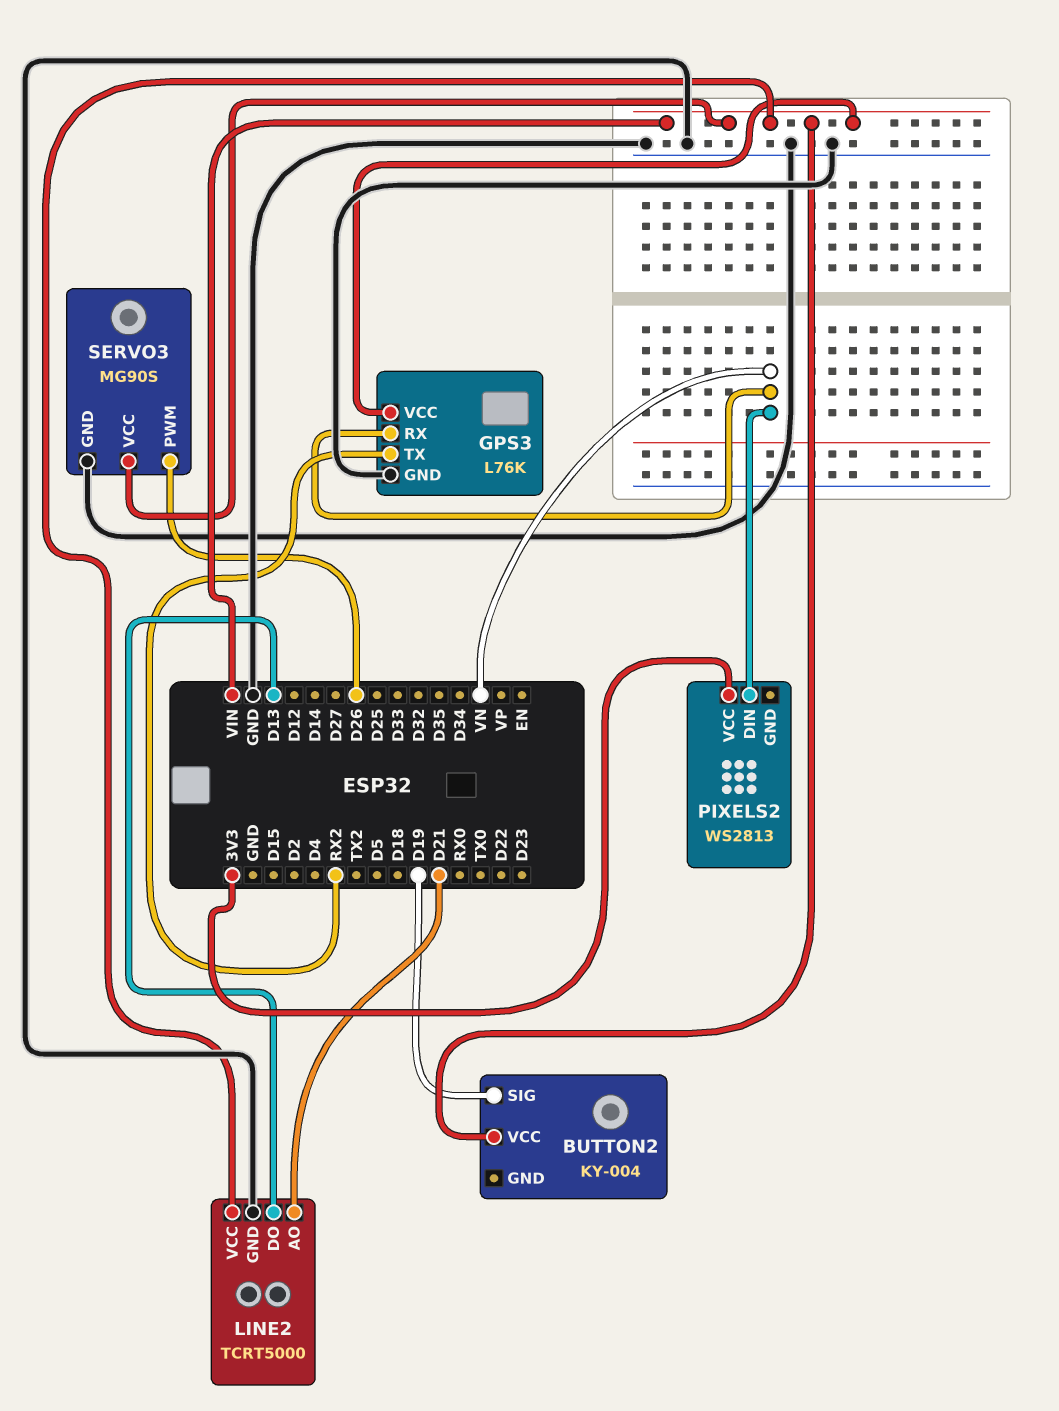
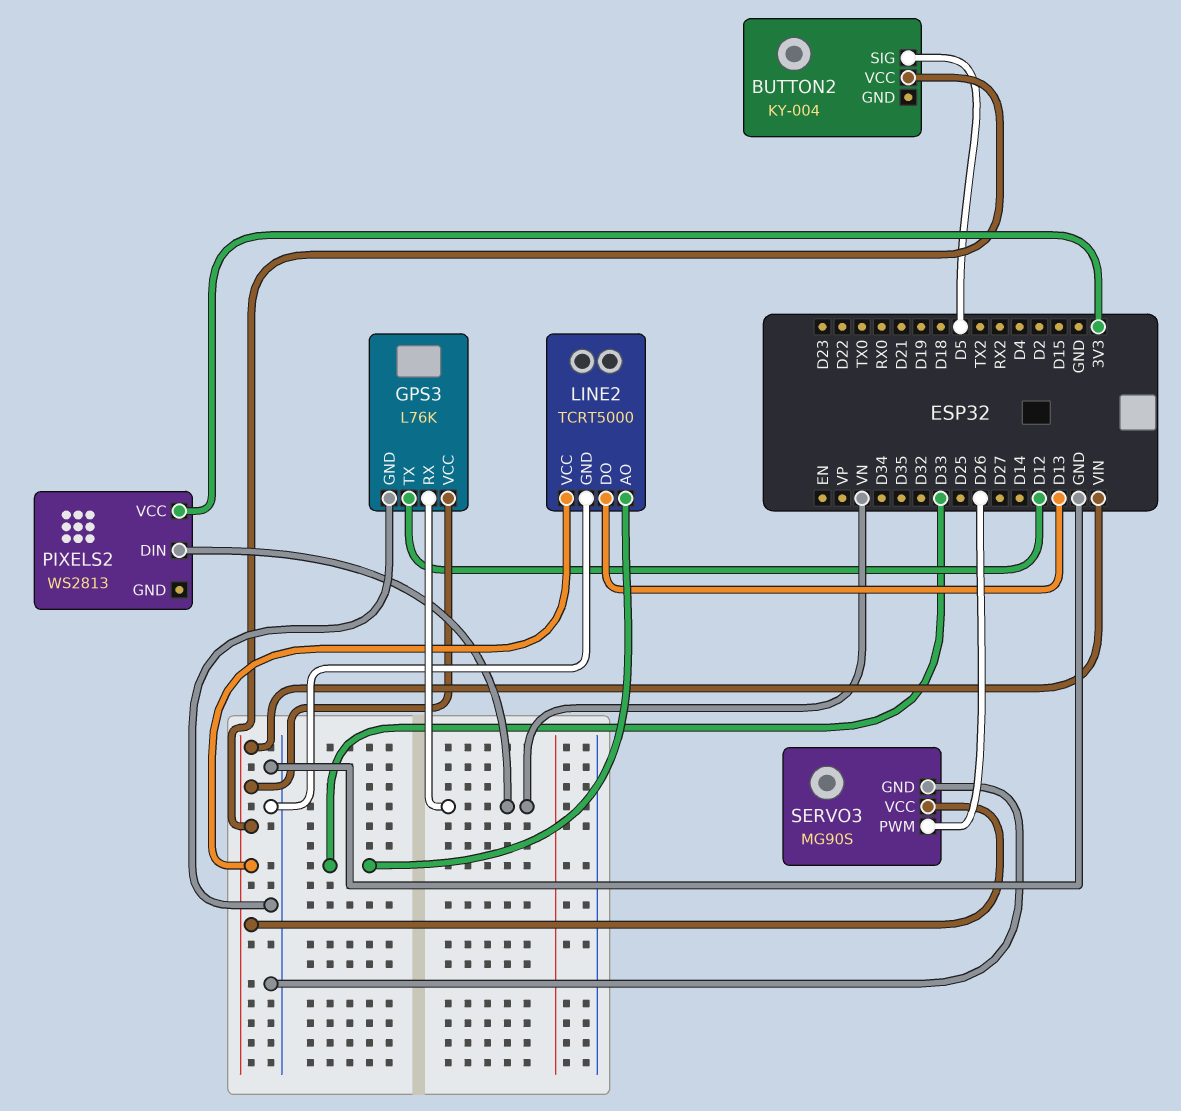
BUTTON2 pin SIG: D19 -> D5
GPS3 pin TX: RX2 -> D12
LINE2 pin AO: D21 -> D33

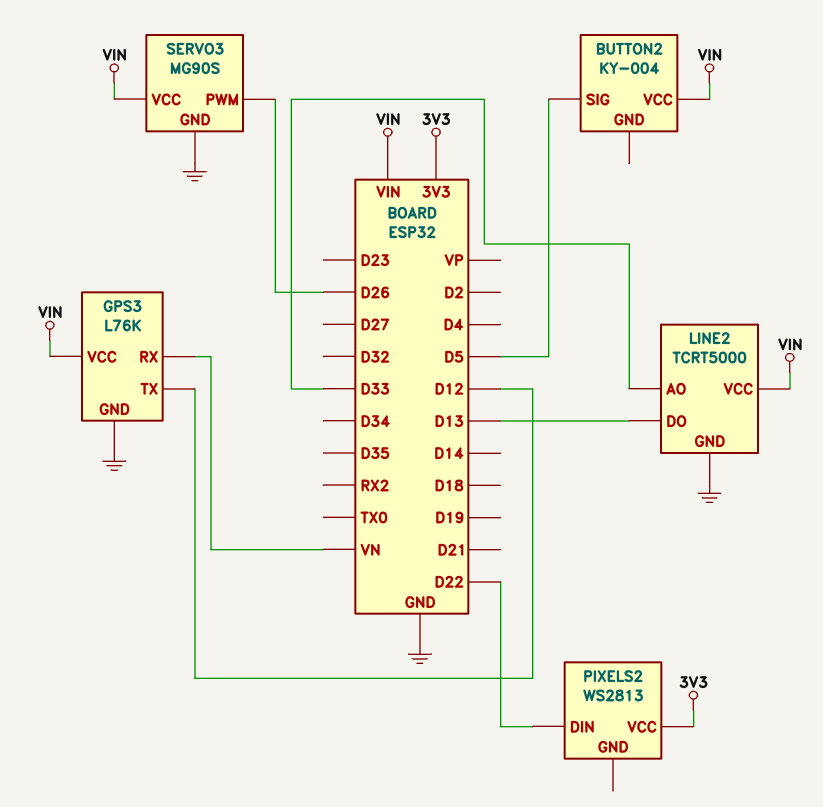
PIXELS2 pin DIN: VN -> D22

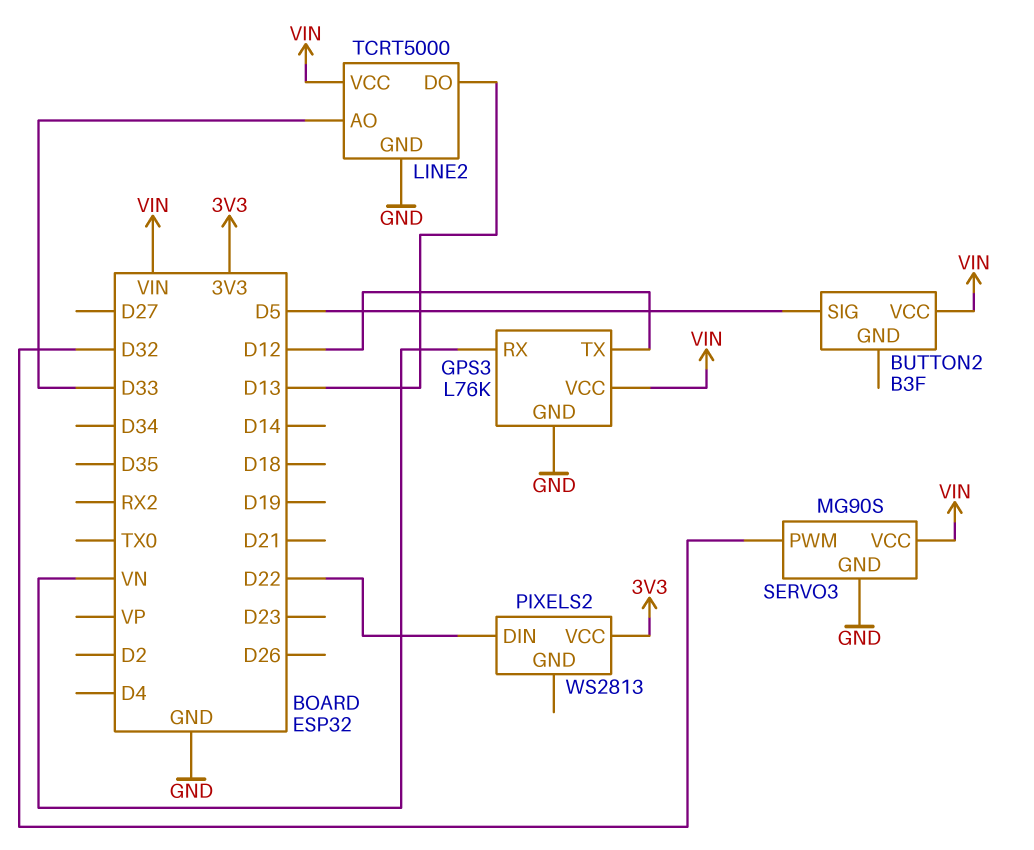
BUTTON2: KY-004 -> B3F
SERVO3 pin PWM: D26 -> D32

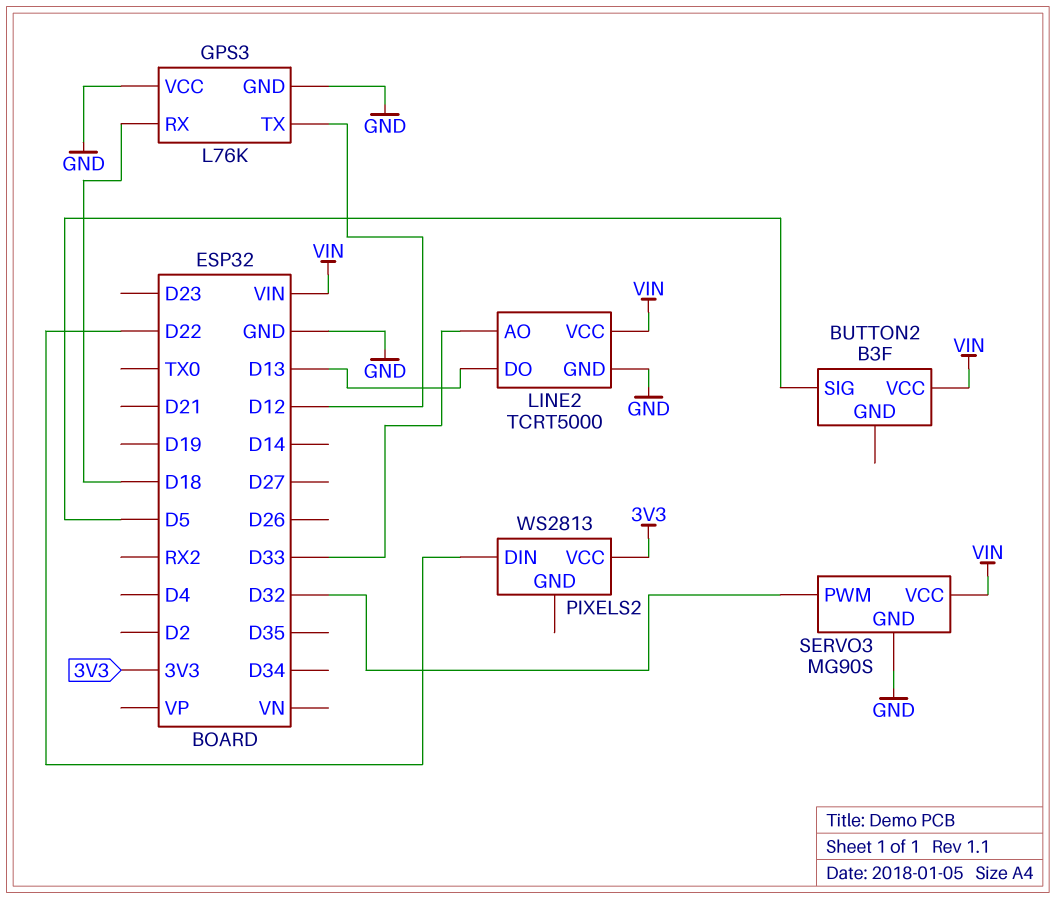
GPS3 pin RX: VN -> D18
GPS3 pin VCC: VIN -> GND

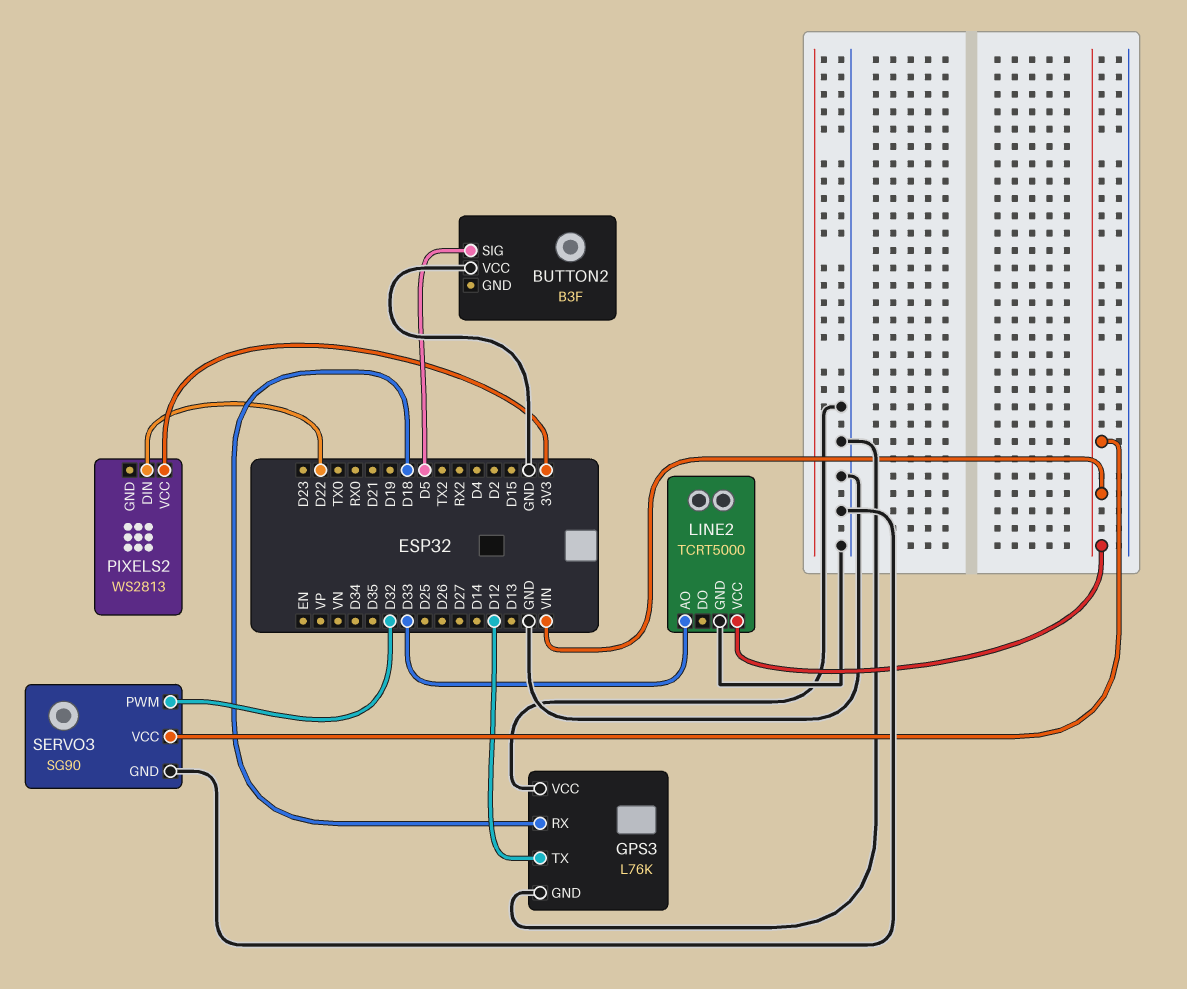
BUTTON2 pin VCC: VIN -> GND
LINE2 pin DO: D13 -> none
SERVO3: MG90S -> SG90

